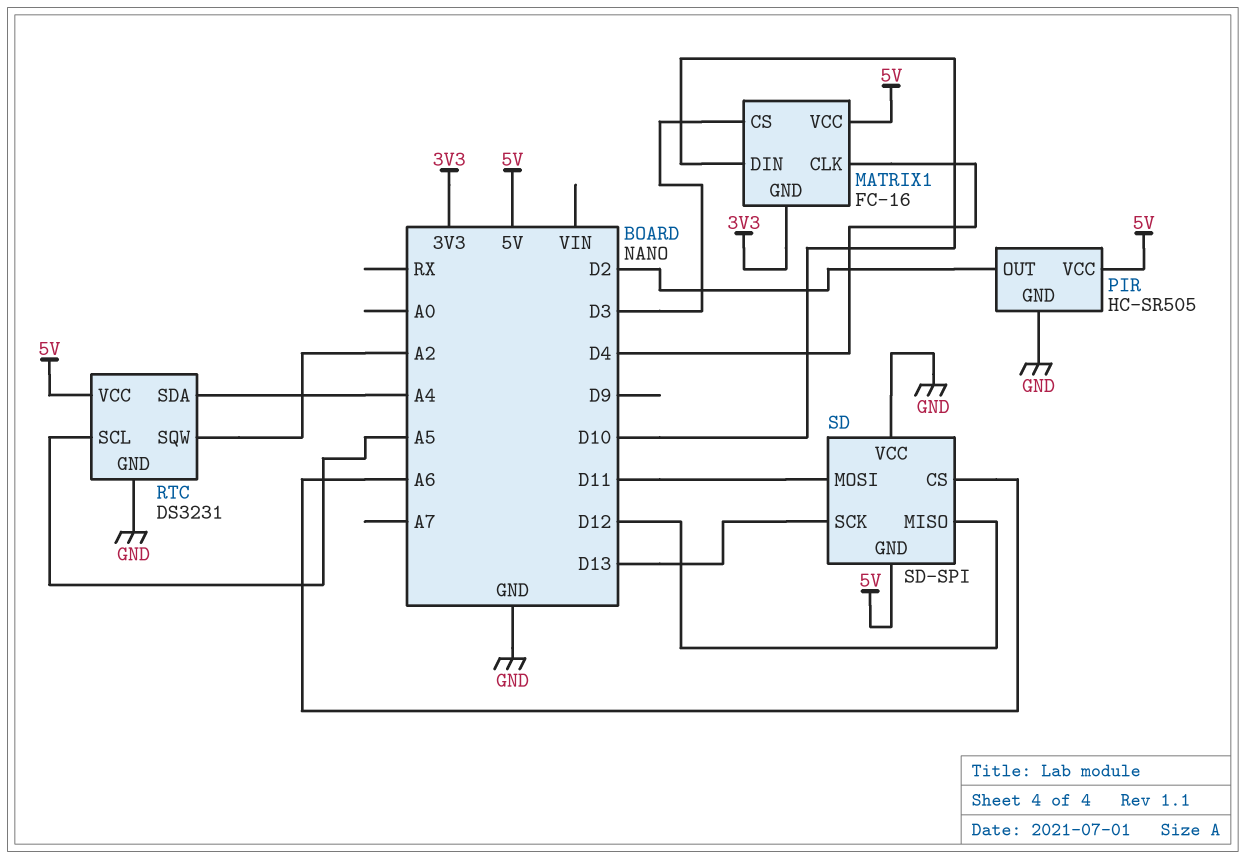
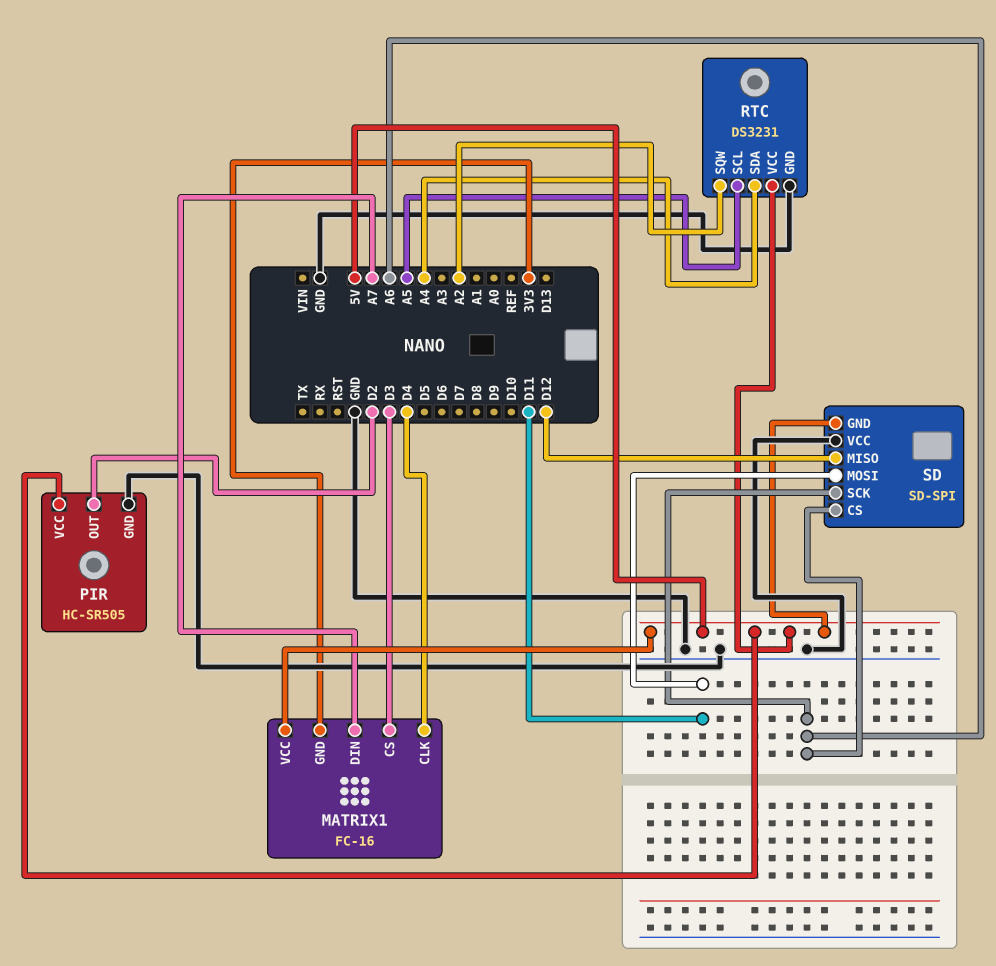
MATRIX1 pin DIN: D10 -> A7
SD pin SCK: D13 -> A6

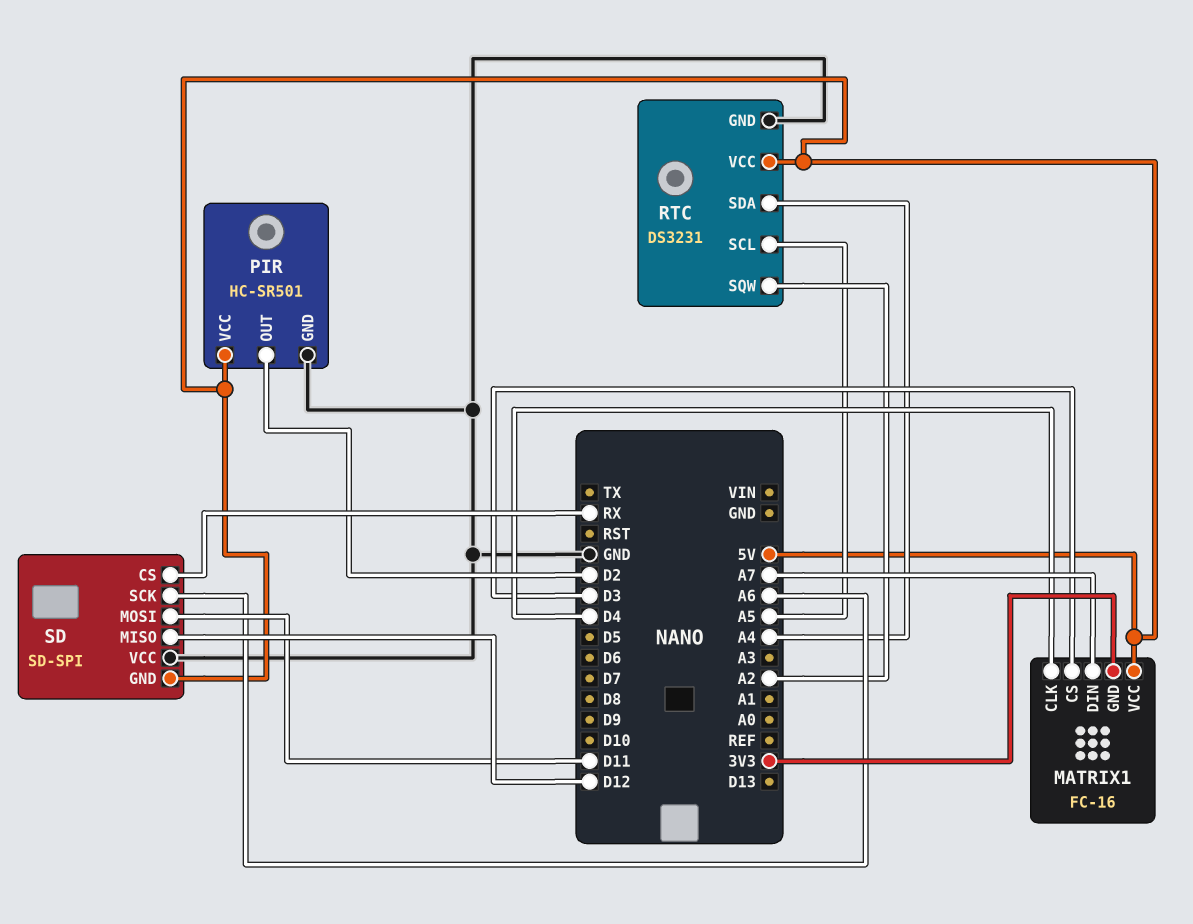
PIR: HC-SR505 -> HC-SR501
SD pin CS: A6 -> RX

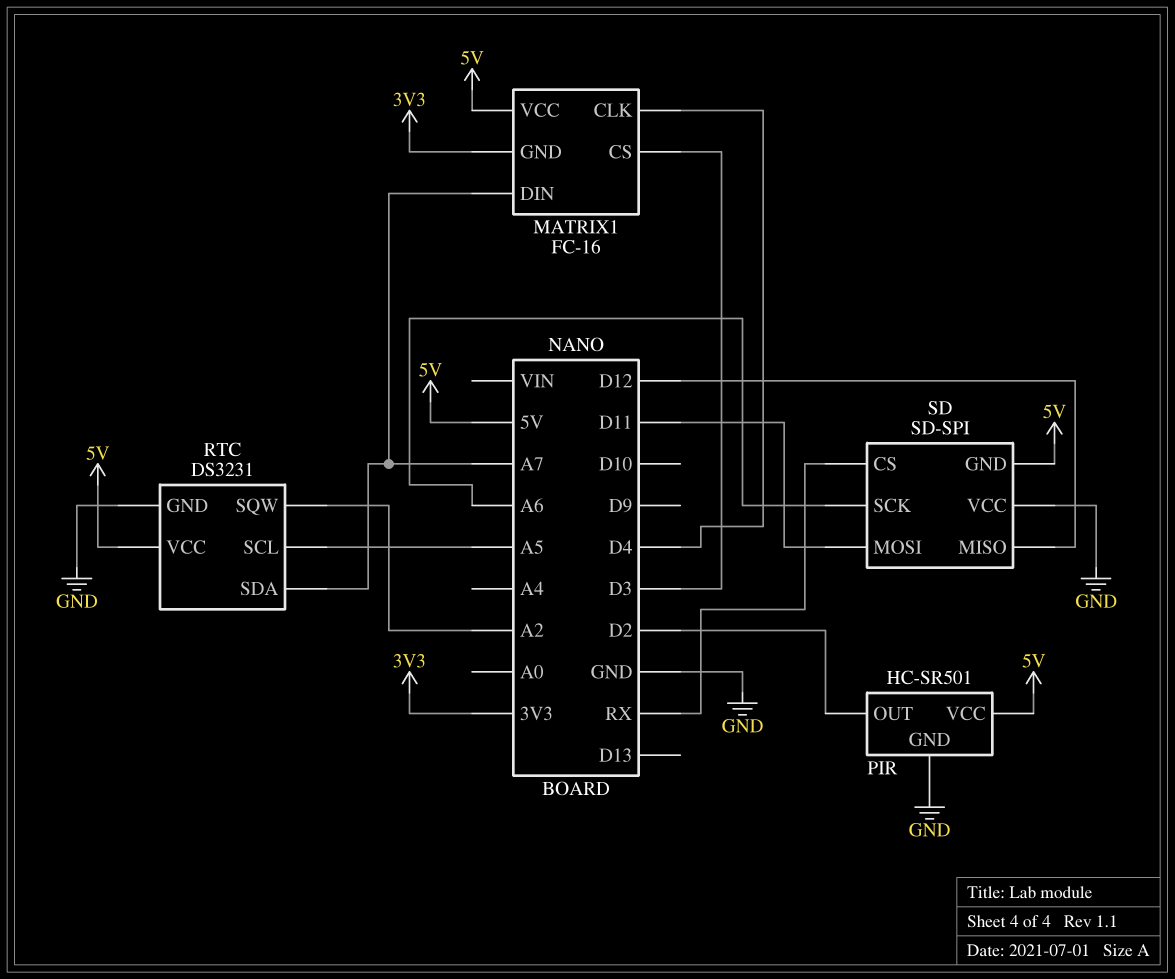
RTC pin SDA: A4 -> A7

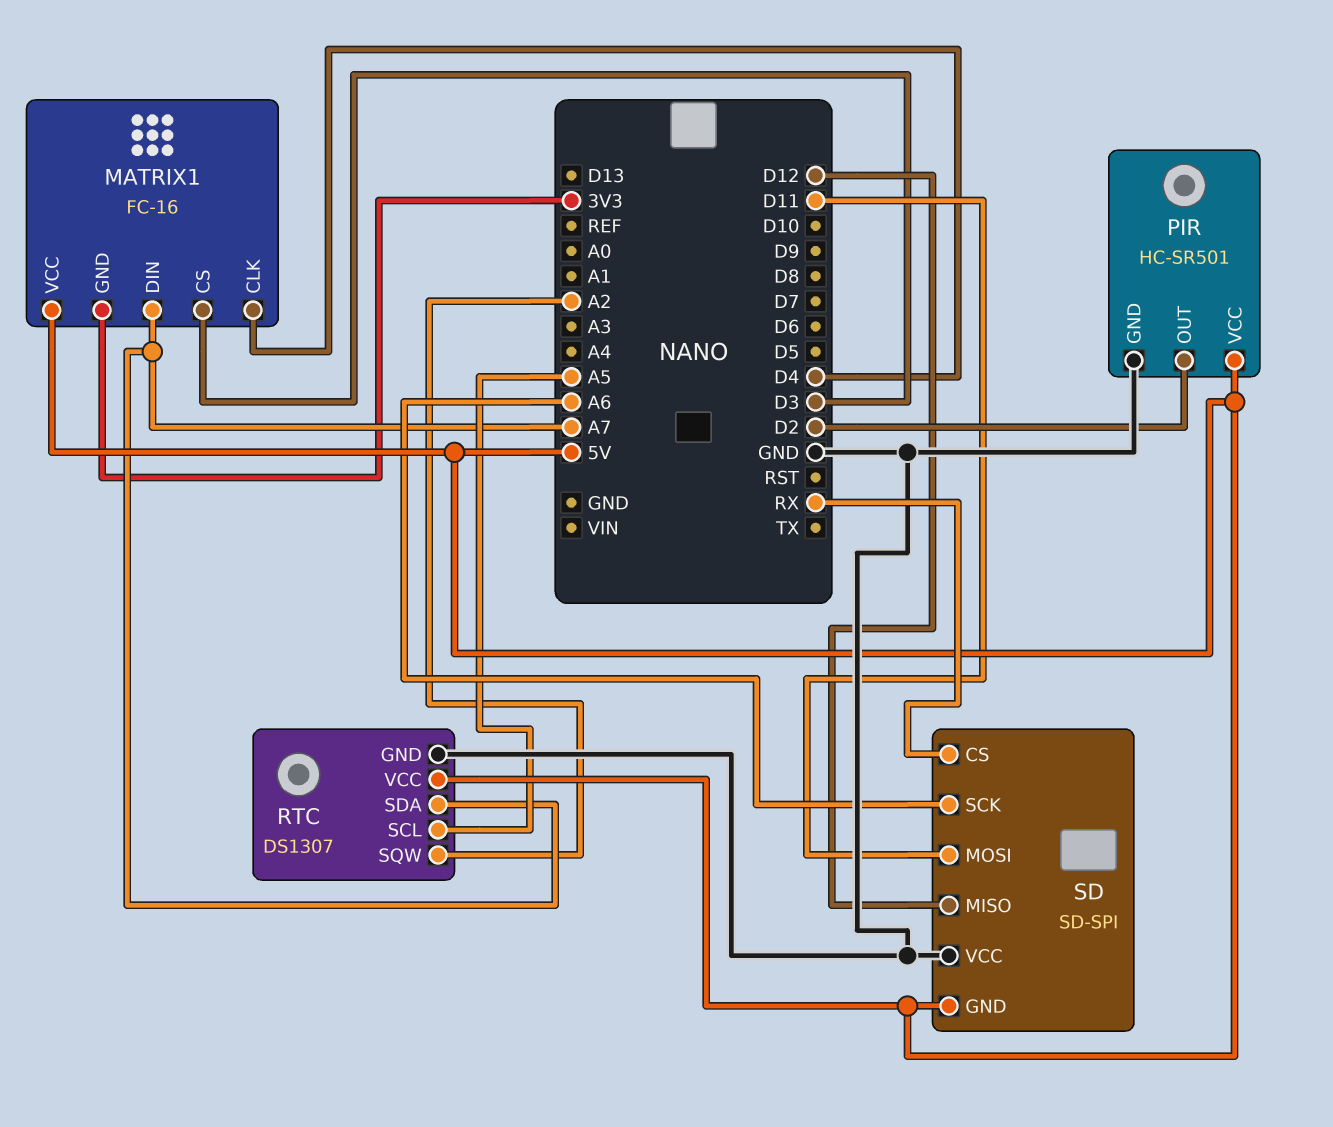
RTC: DS3231 -> DS1307

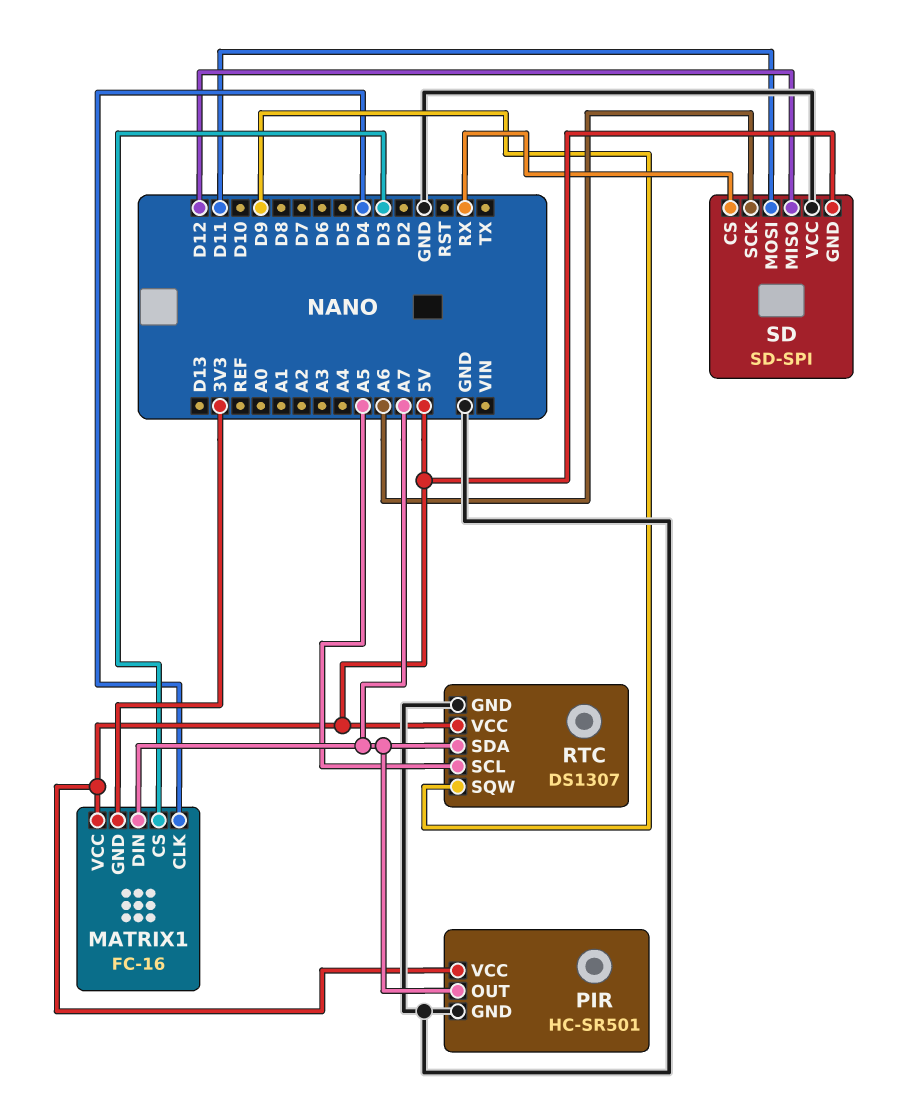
PIR pin OUT: D2 -> A7
RTC pin SQW: A2 -> D9

